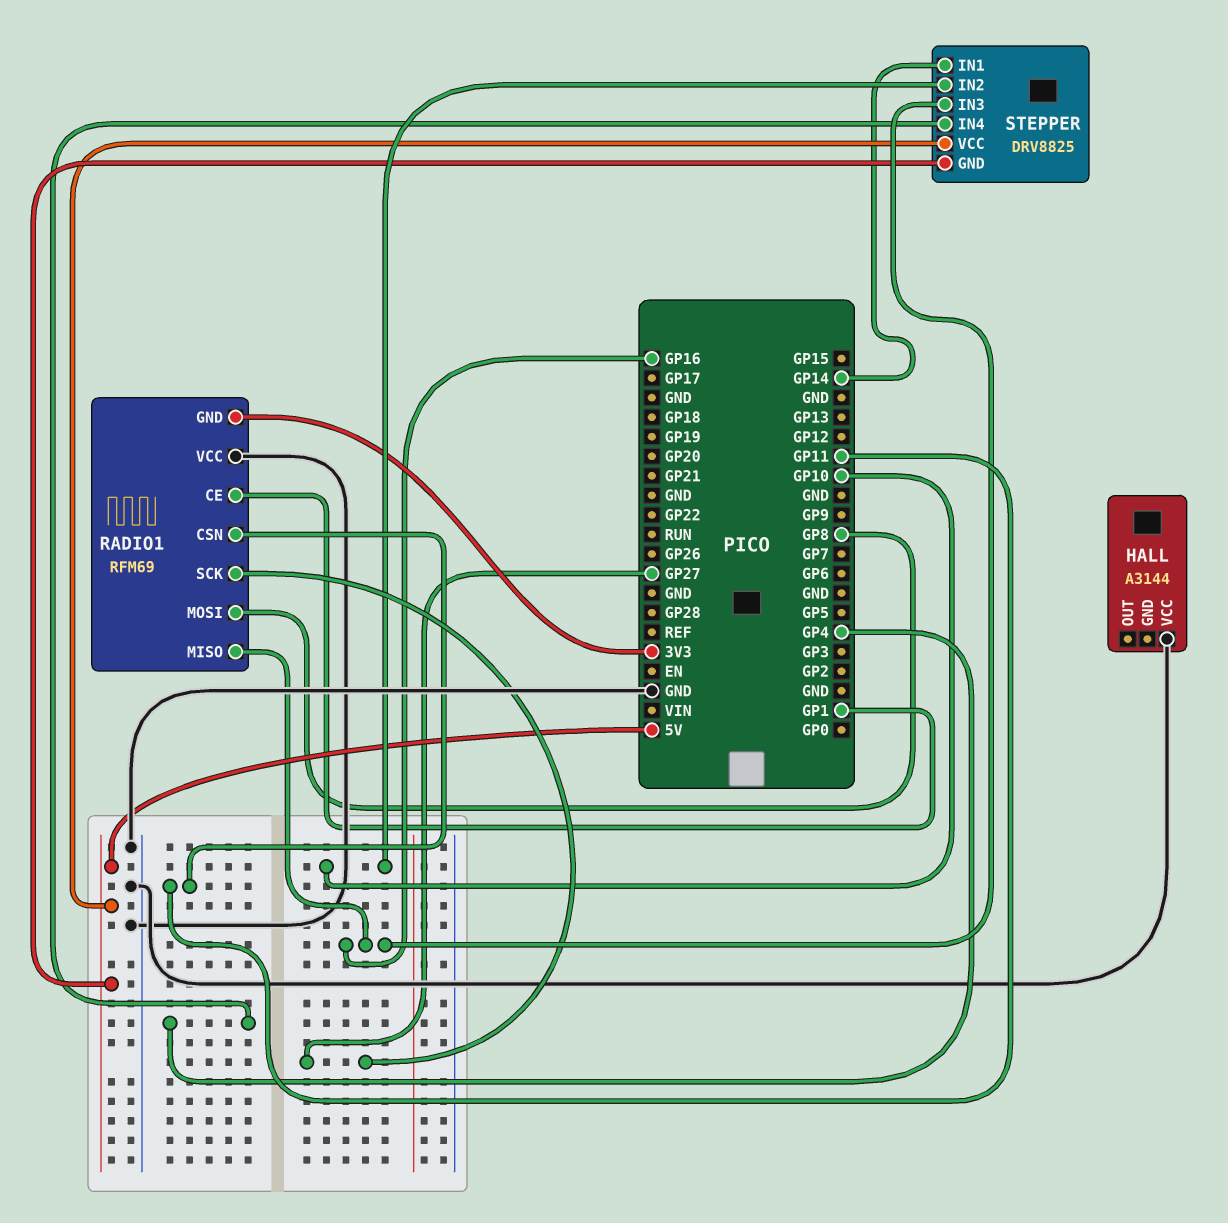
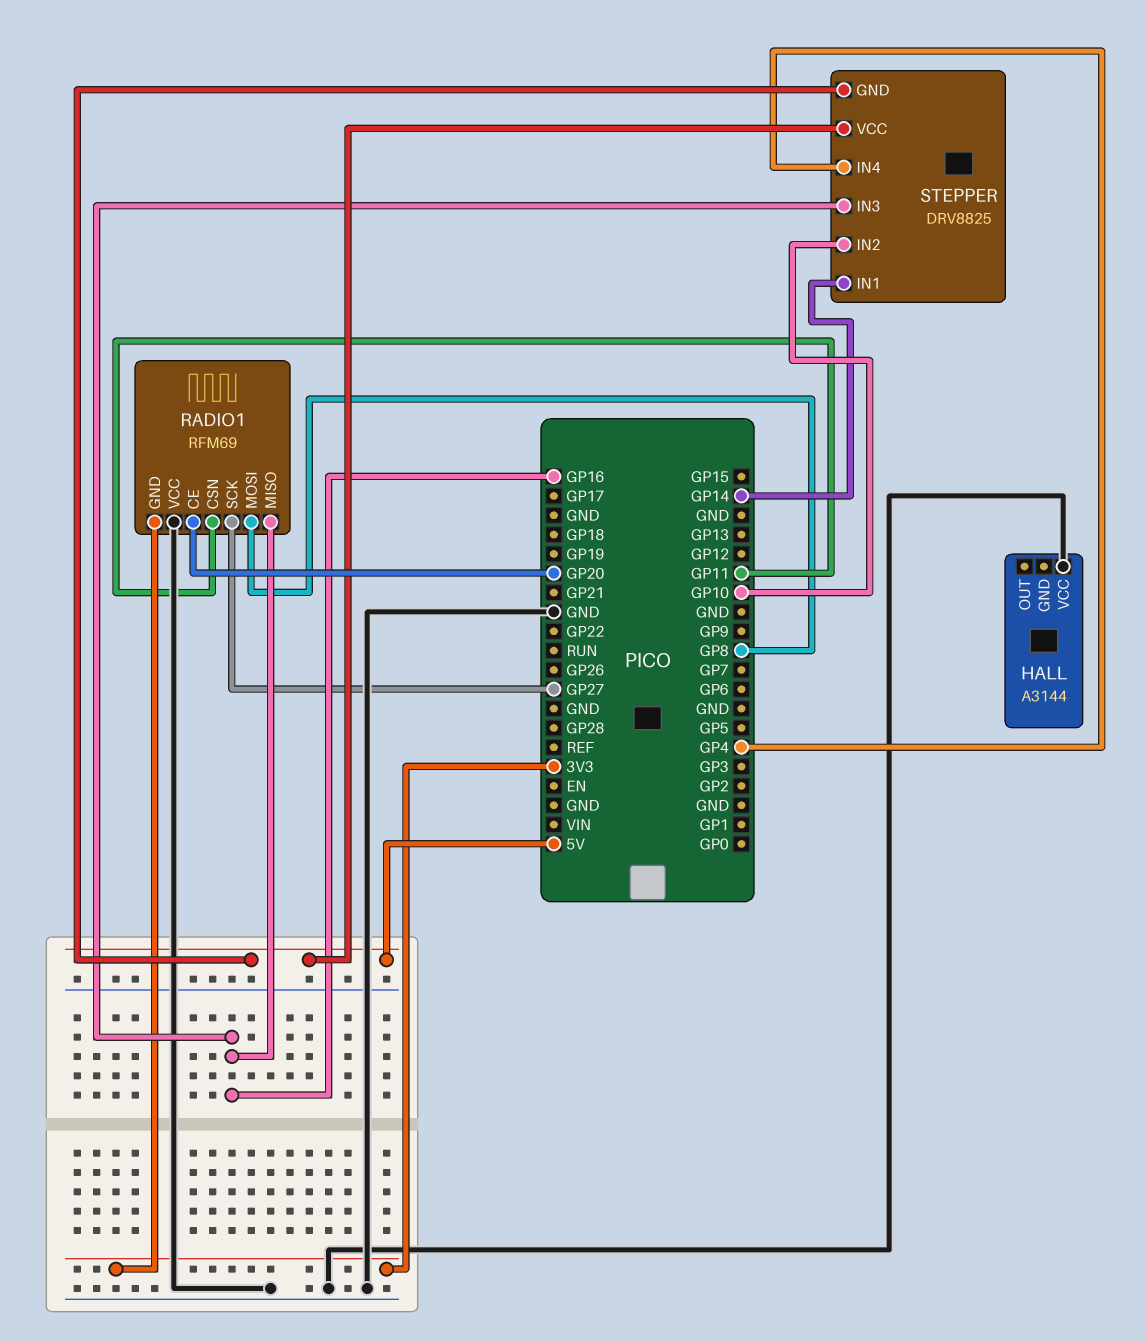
RADIO1 pin CE: GP1 -> GP20

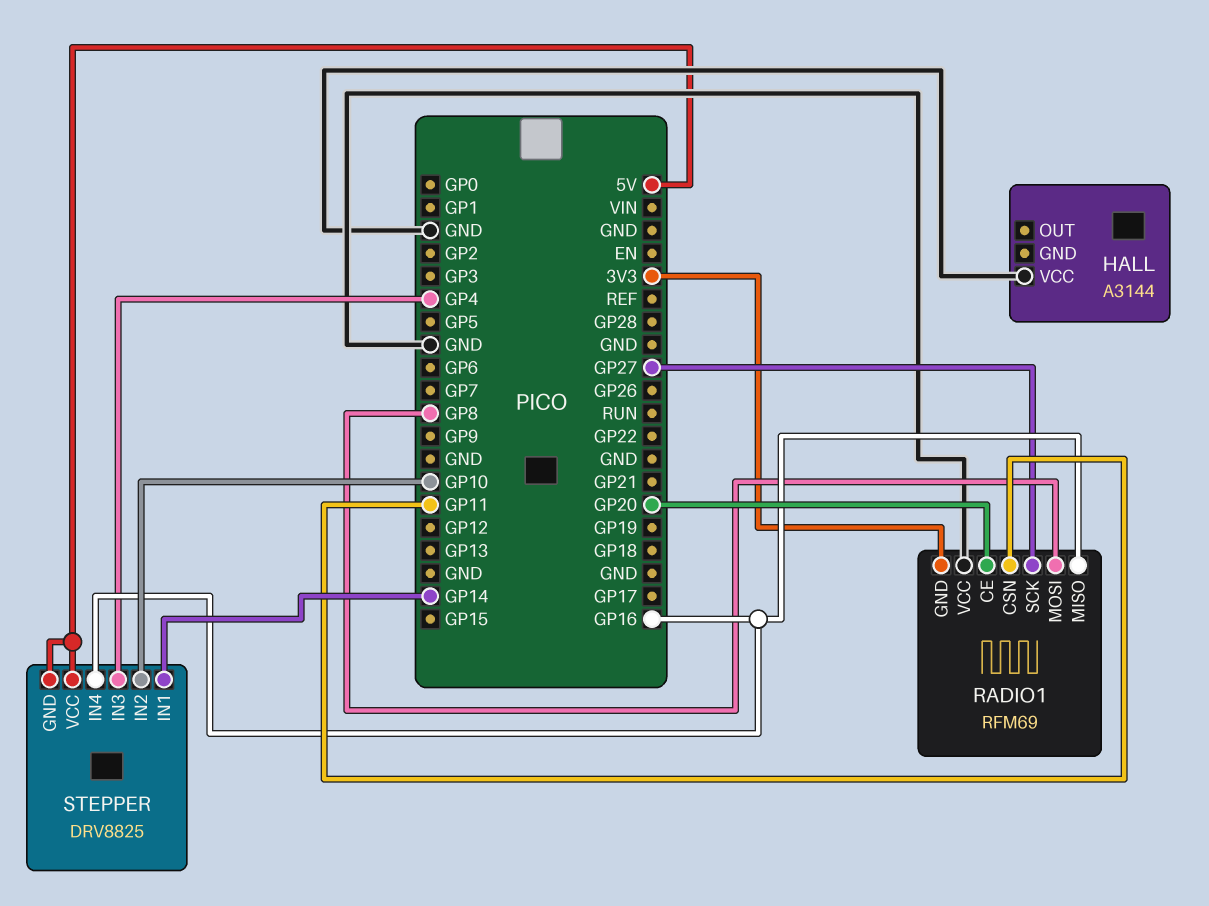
STEPPER pin IN3: GP16 -> GP4
STEPPER pin IN4: GP4 -> GP16

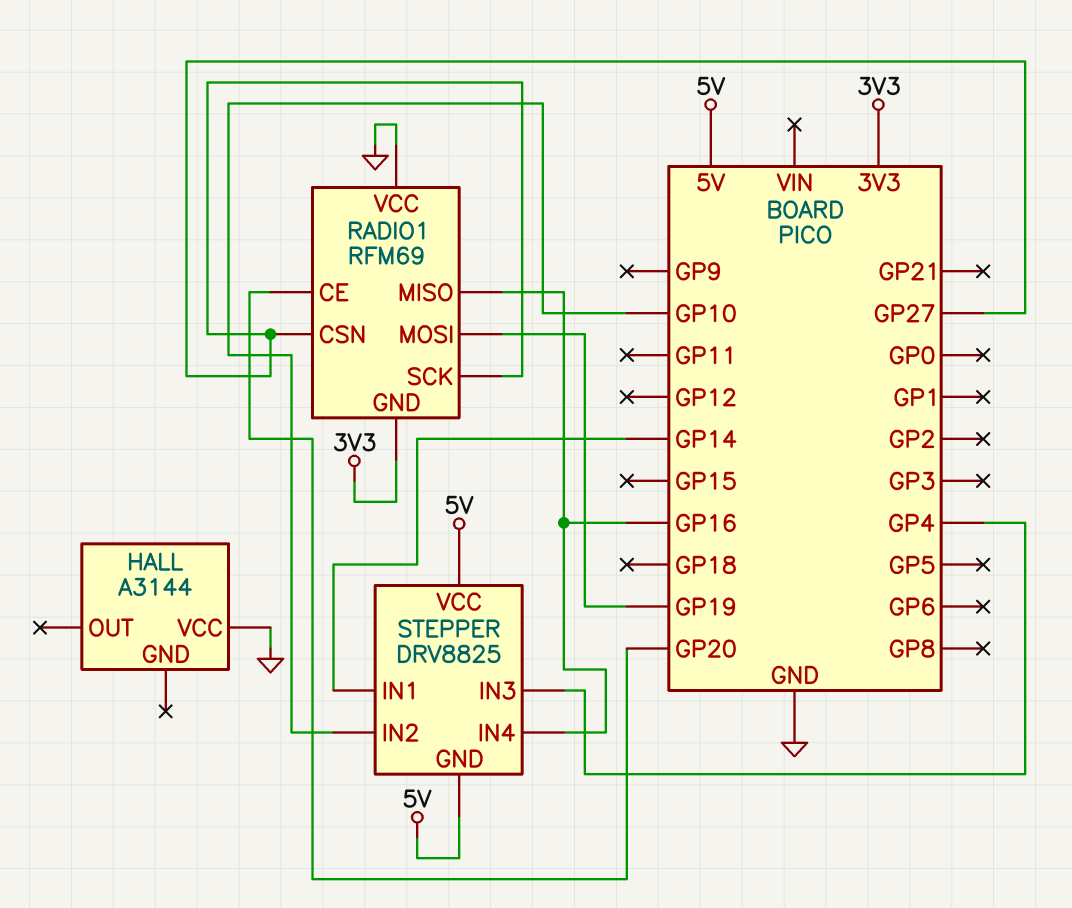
RADIO1 pin CSN: GP11 -> GP27
RADIO1 pin MOSI: GP8 -> GP19

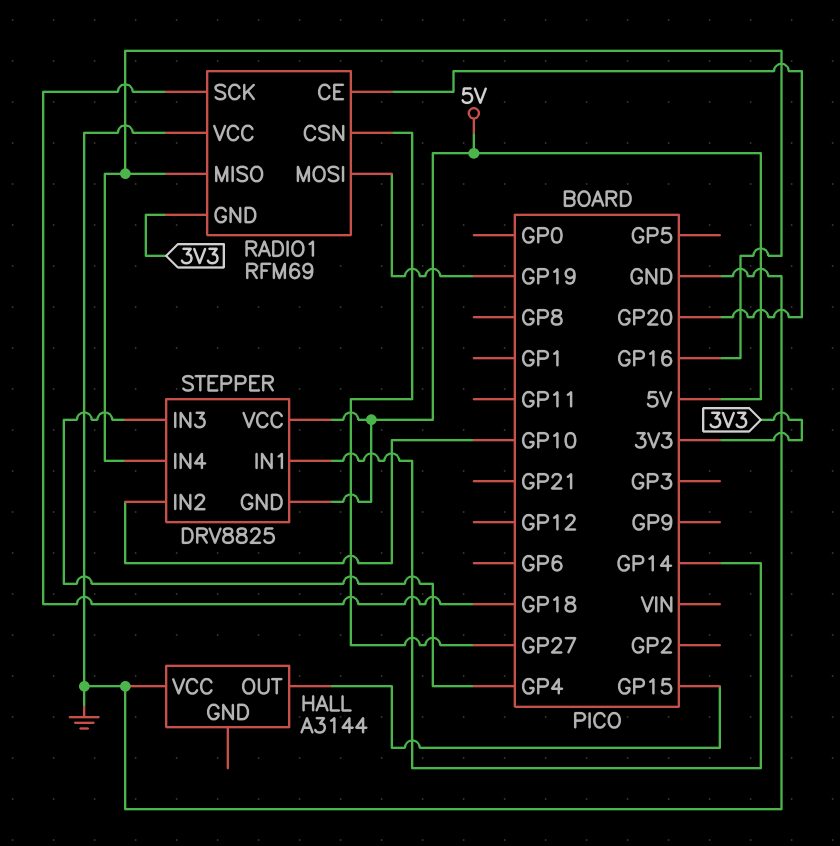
HALL pin OUT: none -> GP15
RADIO1 pin SCK: GP27 -> GP18

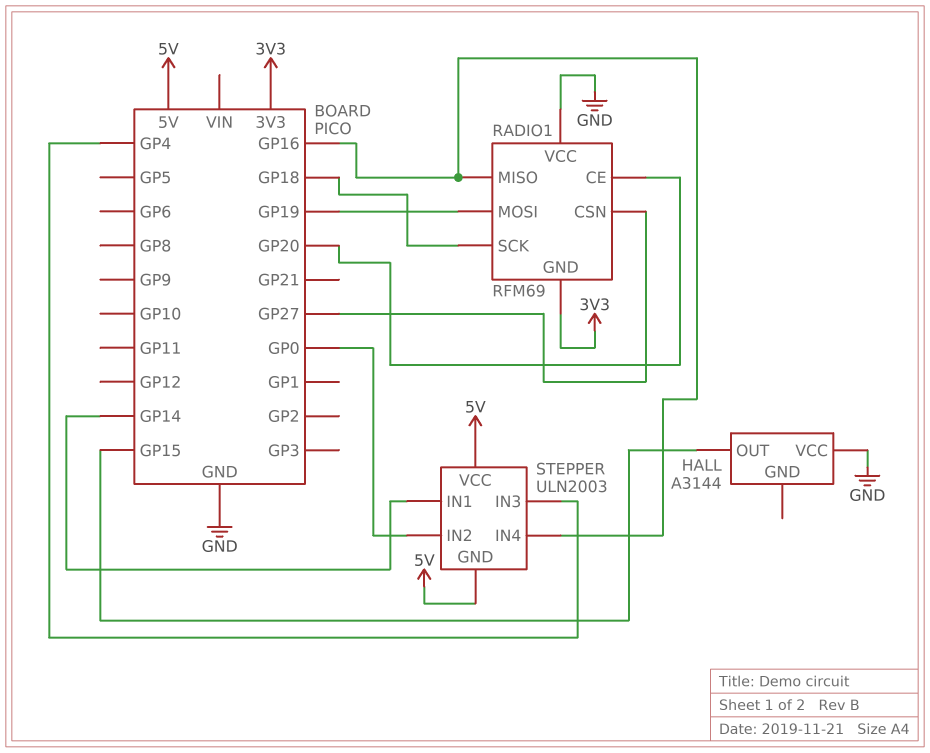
STEPPER: DRV8825 -> ULN2003
STEPPER pin IN2: GP10 -> GP0

